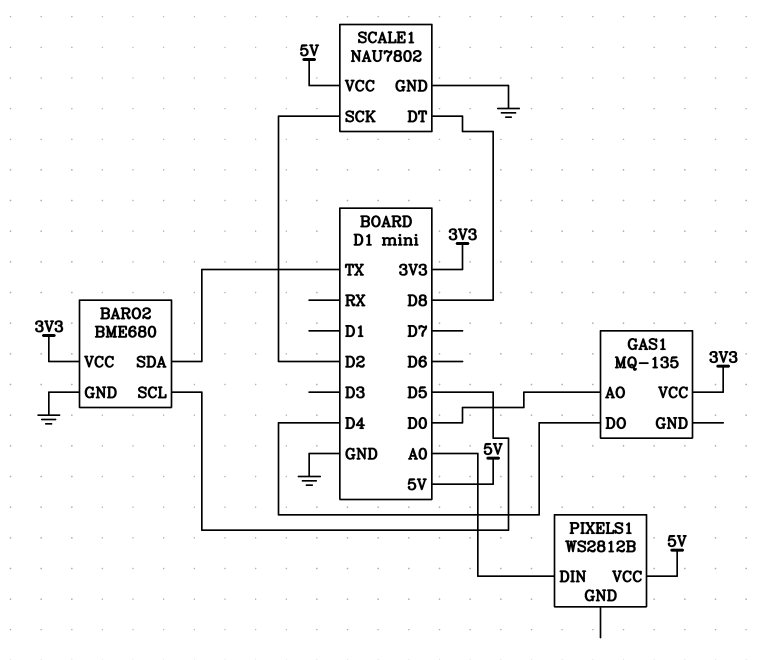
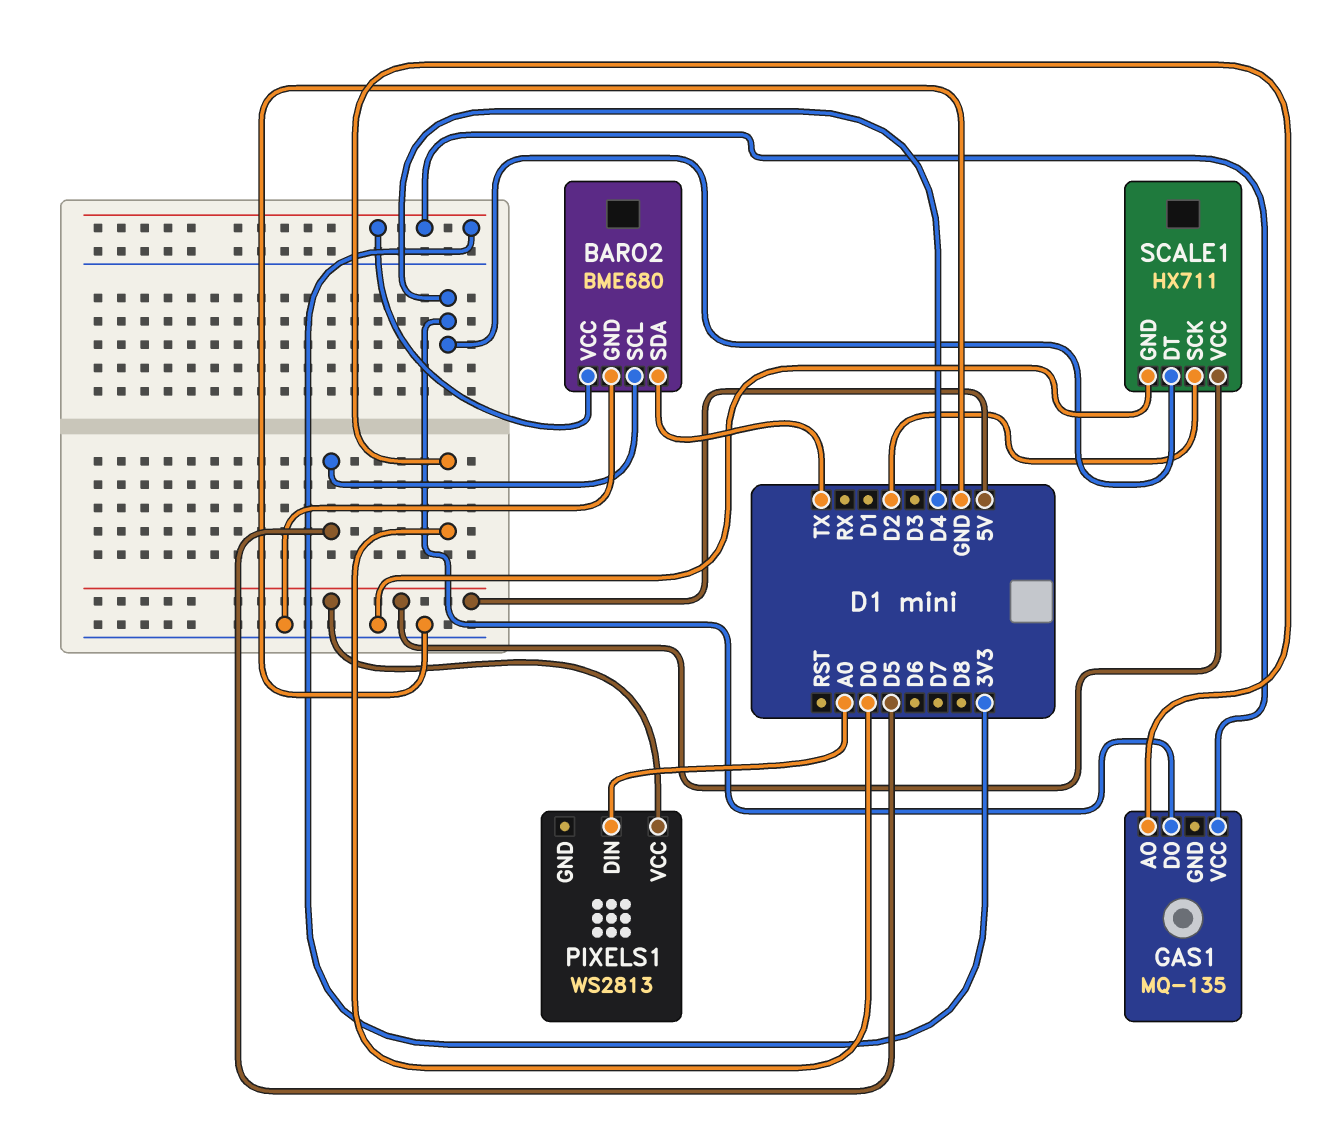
PIXELS1: WS2812B -> WS2813
SCALE1: NAU7802 -> HX711
SCALE1 pin DT: D8 -> D4

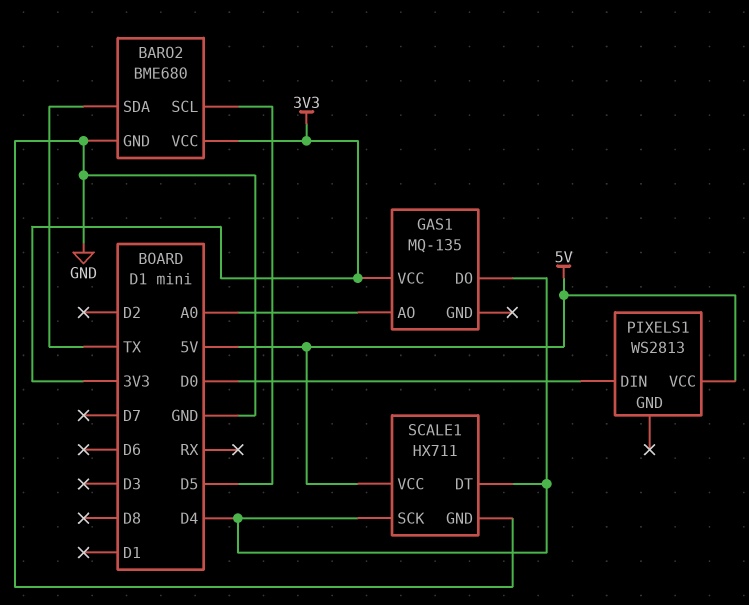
GAS1 pin AO: D0 -> A0
PIXELS1 pin DIN: A0 -> D0
SCALE1 pin SCK: D2 -> D4

